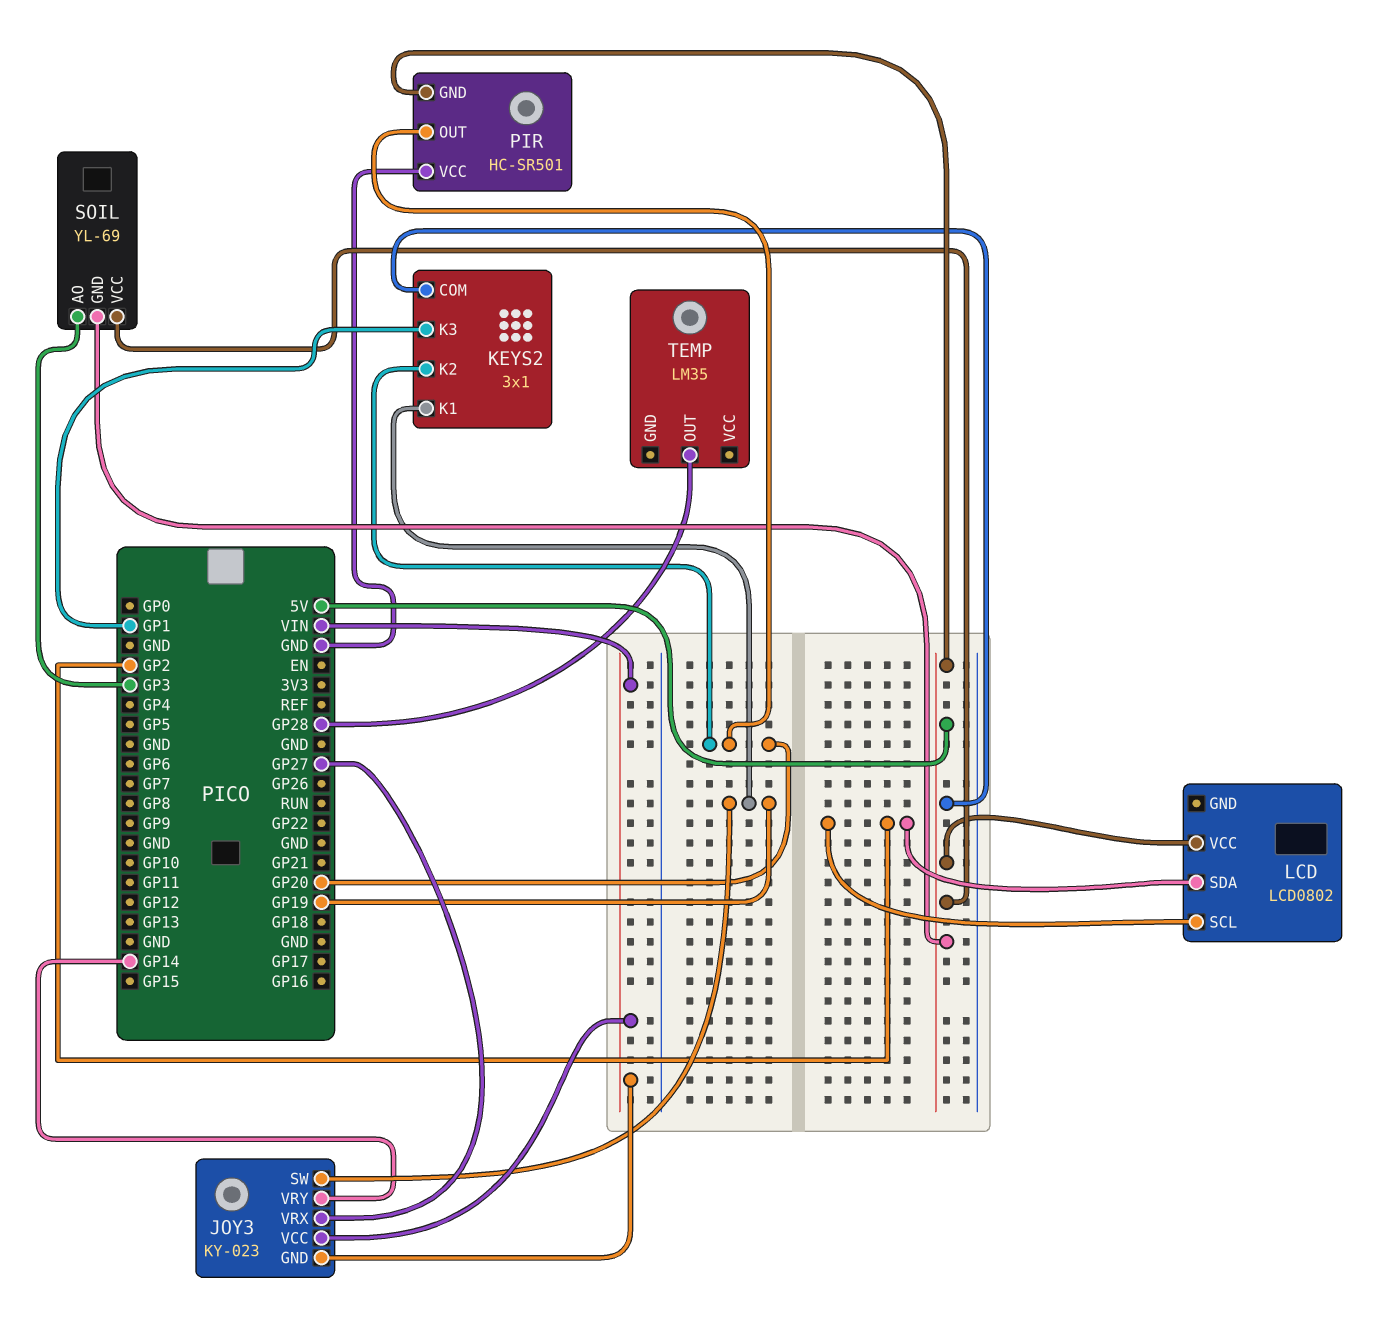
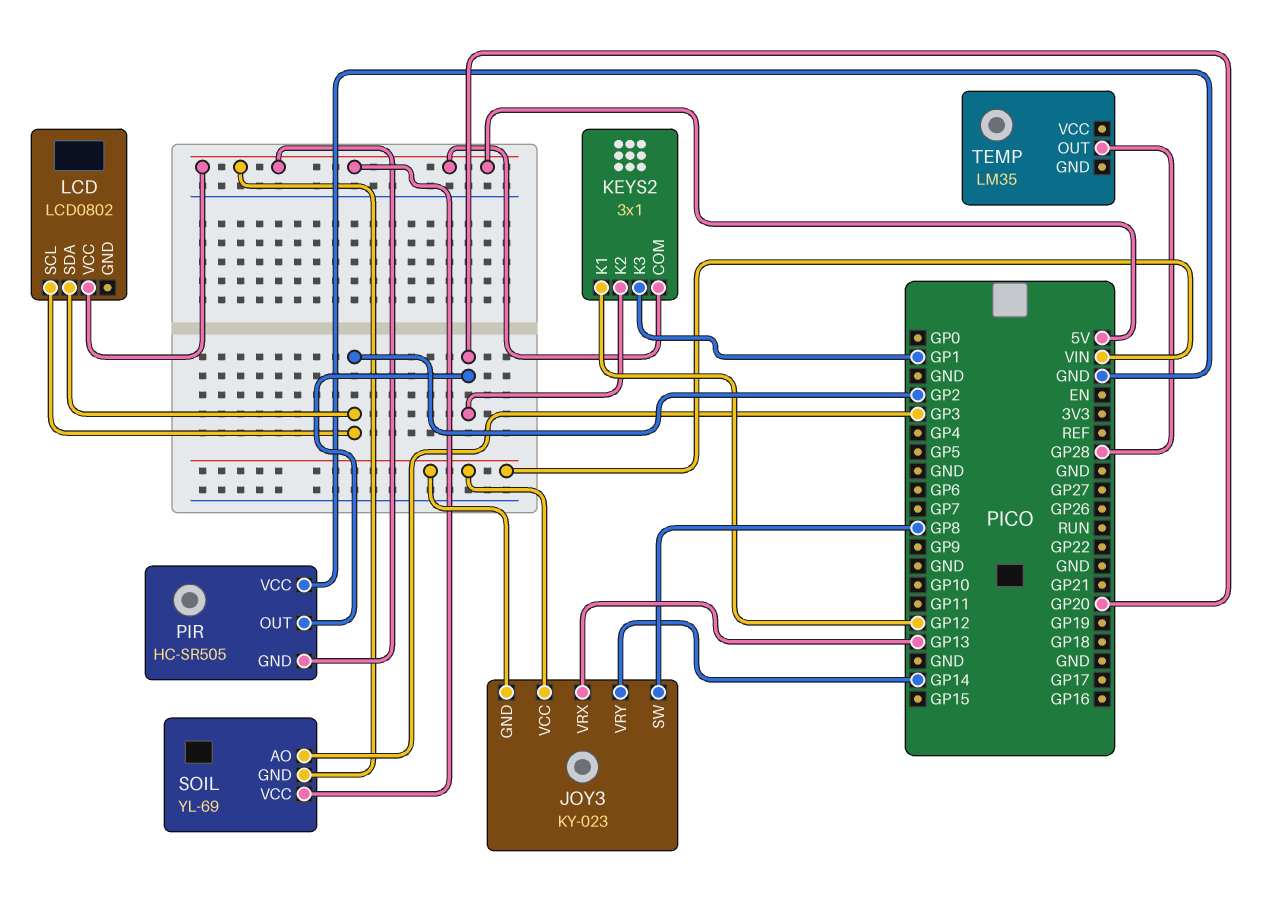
JOY3 pin SW: GP19 -> GP8
JOY3 pin VRX: GP27 -> GP13
KEYS2 pin K1: GP19 -> GP12
PIR: HC-SR501 -> HC-SR505

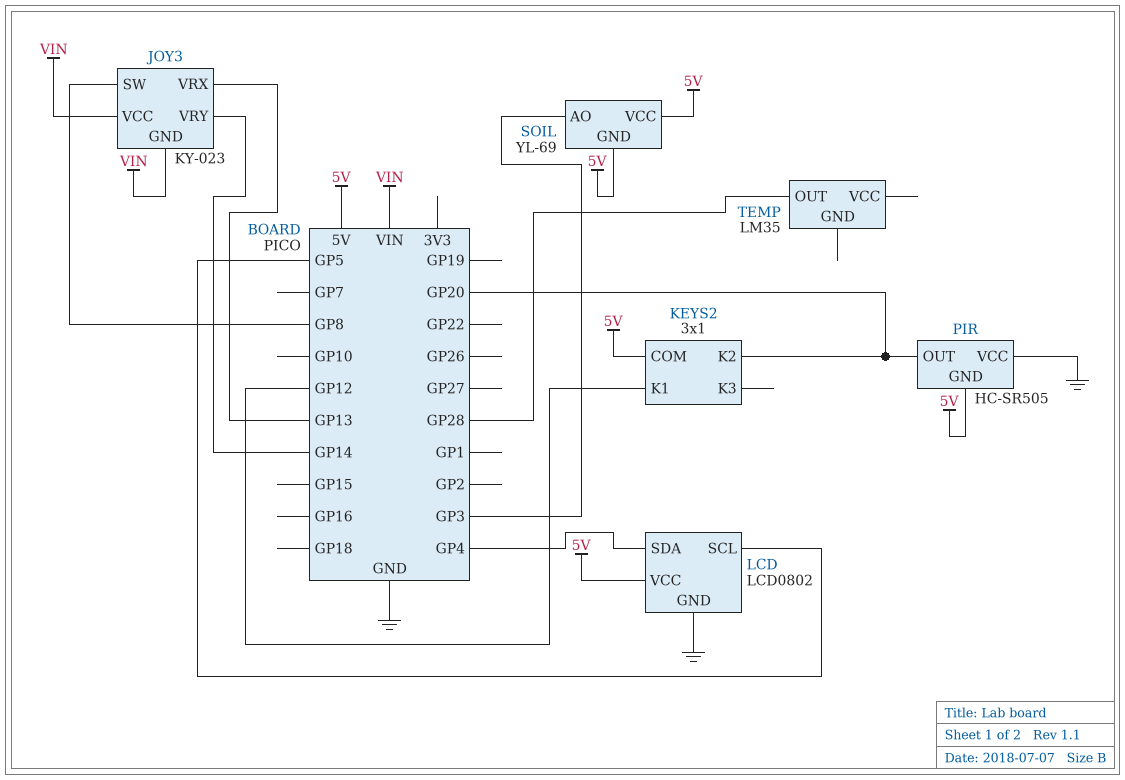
KEYS2 pin K3: GP1 -> none
LCD pin GND: none -> GND
LCD pin SCL: GP2 -> GP5
LCD pin SDA: GP2 -> GP4

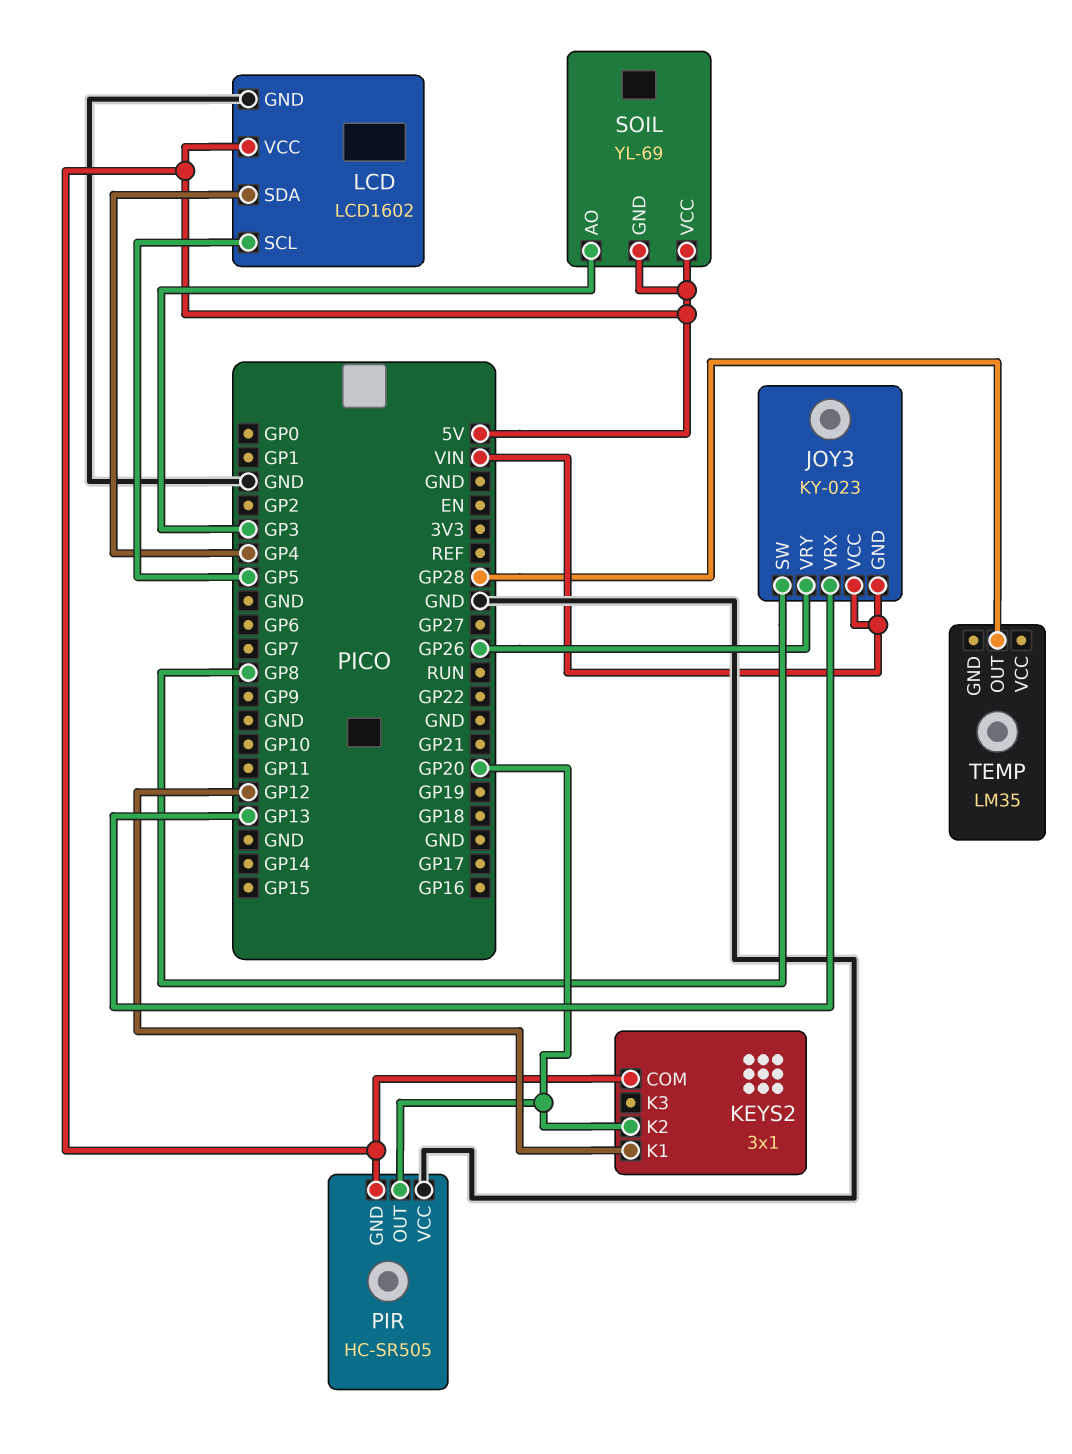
JOY3 pin VRY: GP14 -> GP26
LCD: LCD0802 -> LCD1602

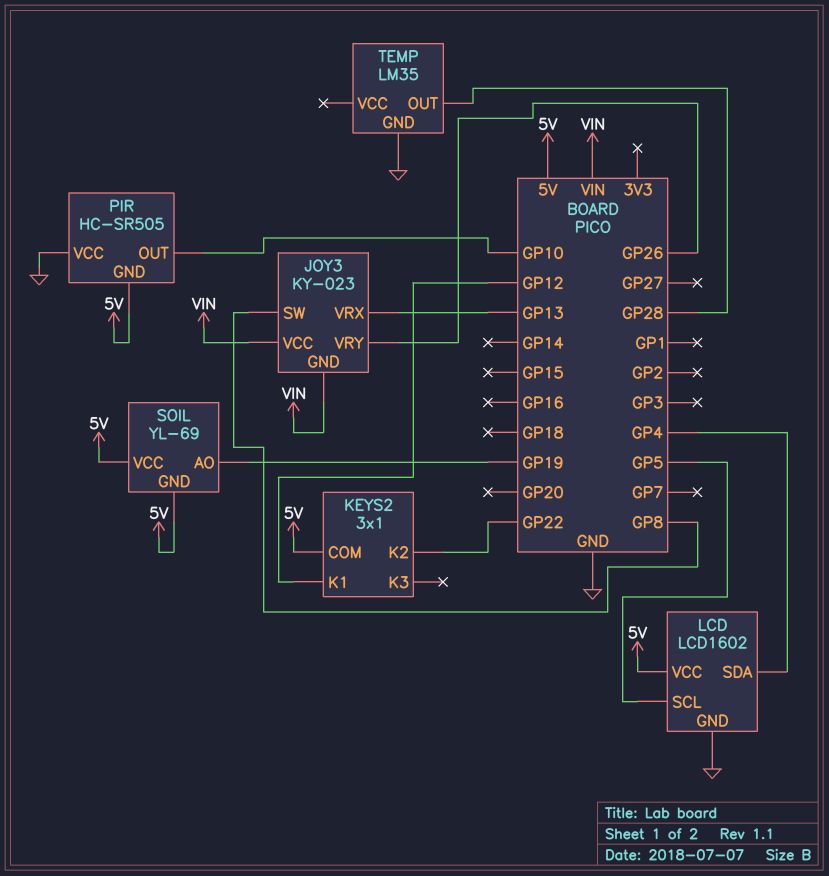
KEYS2 pin K2: GP20 -> GP22
PIR pin OUT: GP20 -> GP10
SOIL pin AO: GP3 -> GP19
TEMP pin GND: none -> GND

